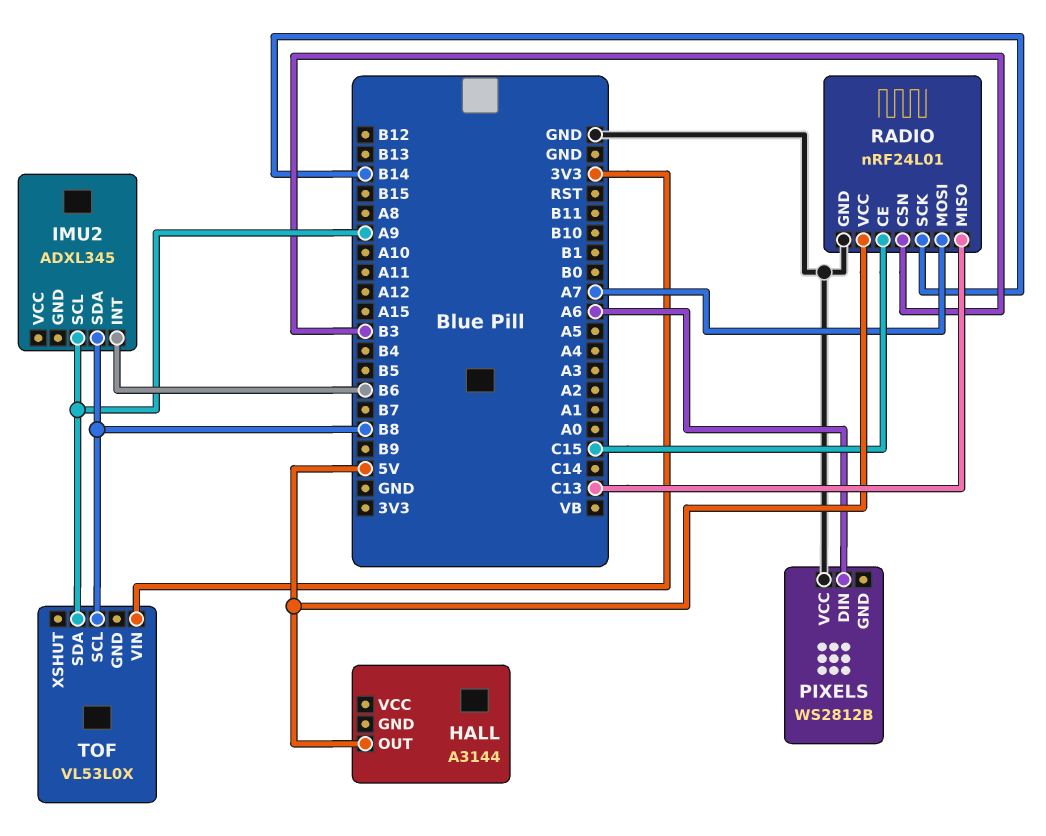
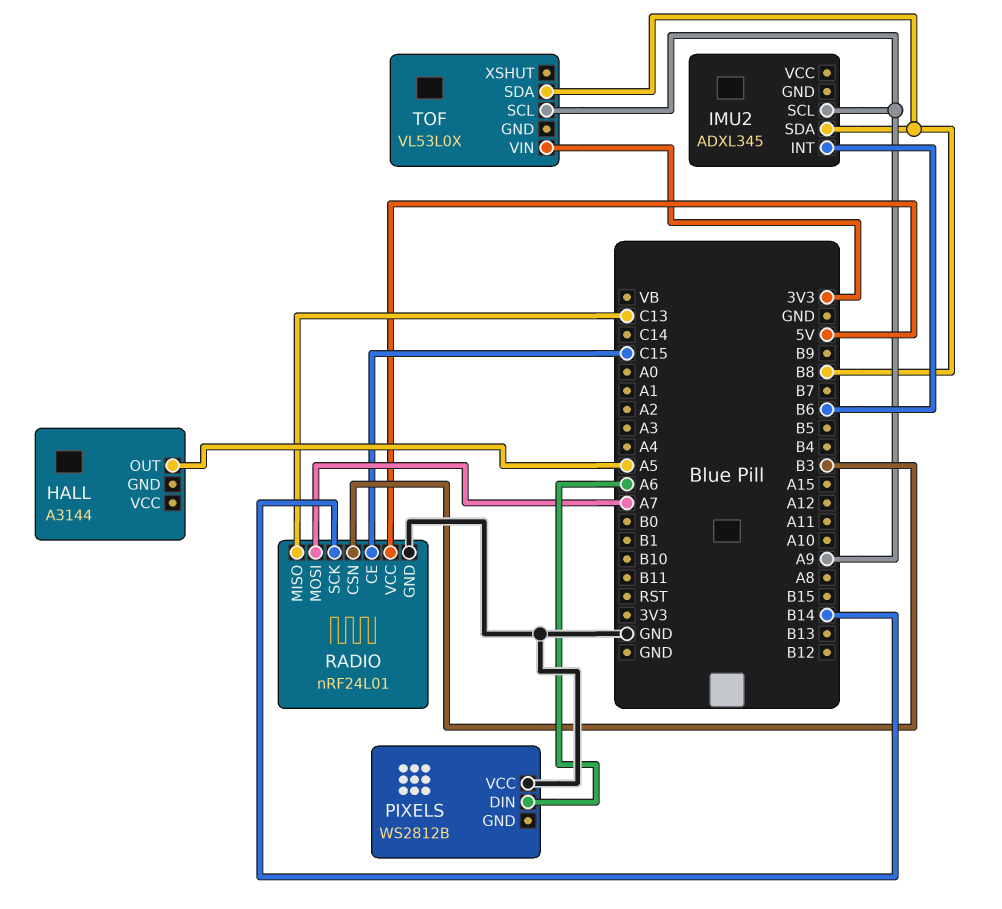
HALL pin OUT: 5V -> A5
TOF pin SCL: B8 -> A9
TOF pin SDA: A9 -> B8

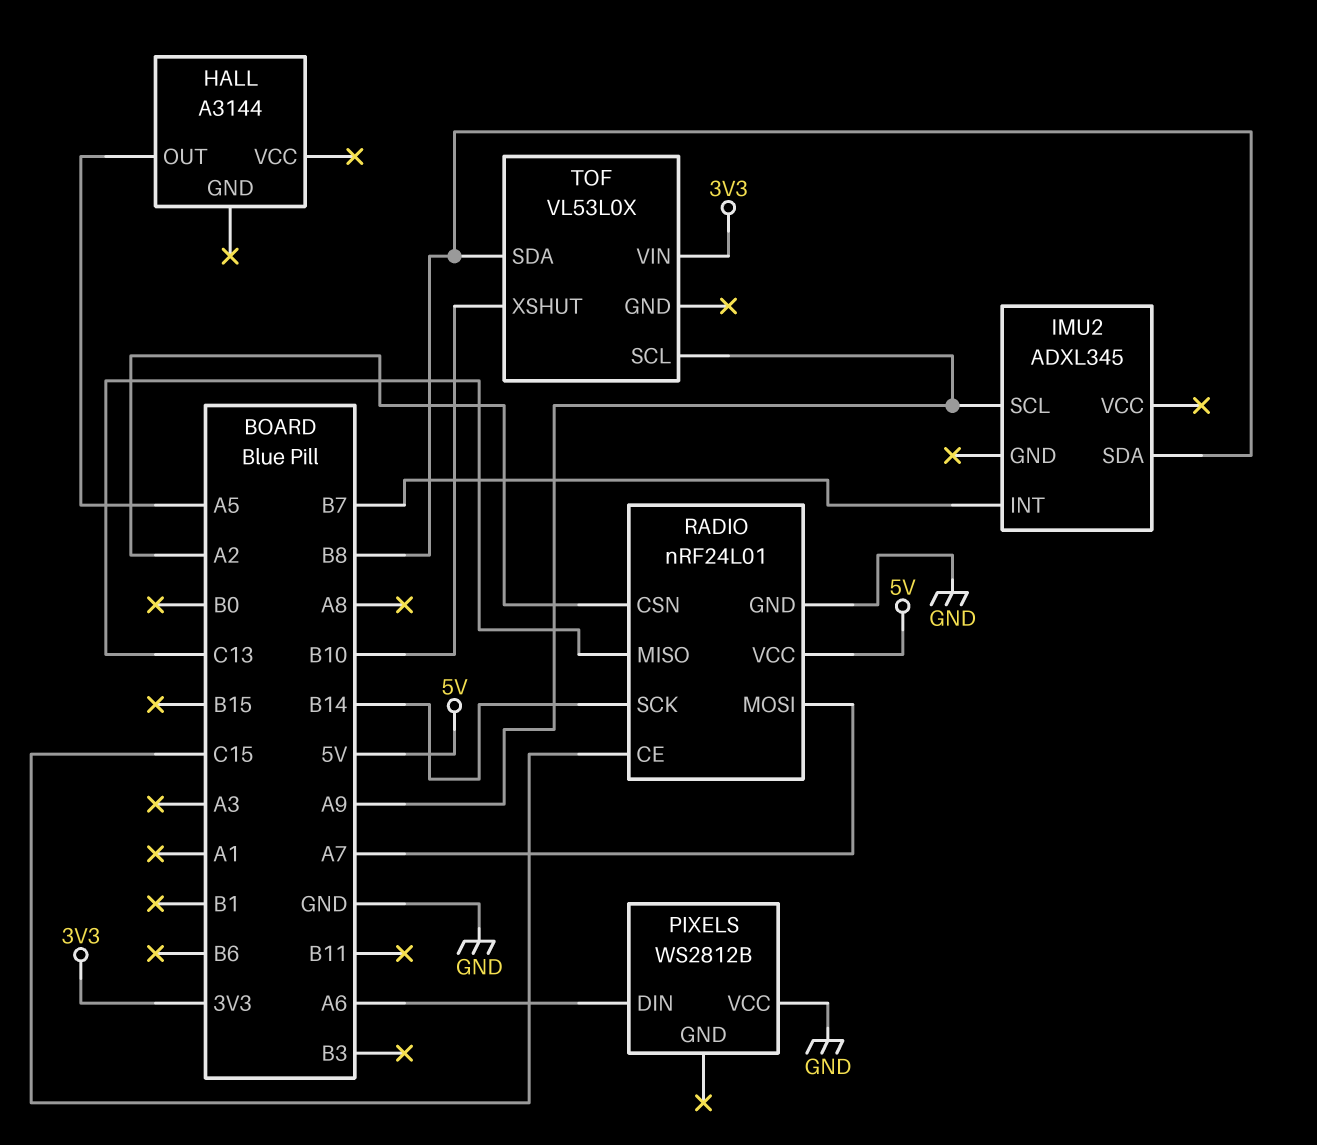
IMU2 pin INT: B6 -> B7
RADIO pin CSN: B3 -> A2
TOF pin XSHUT: none -> B10

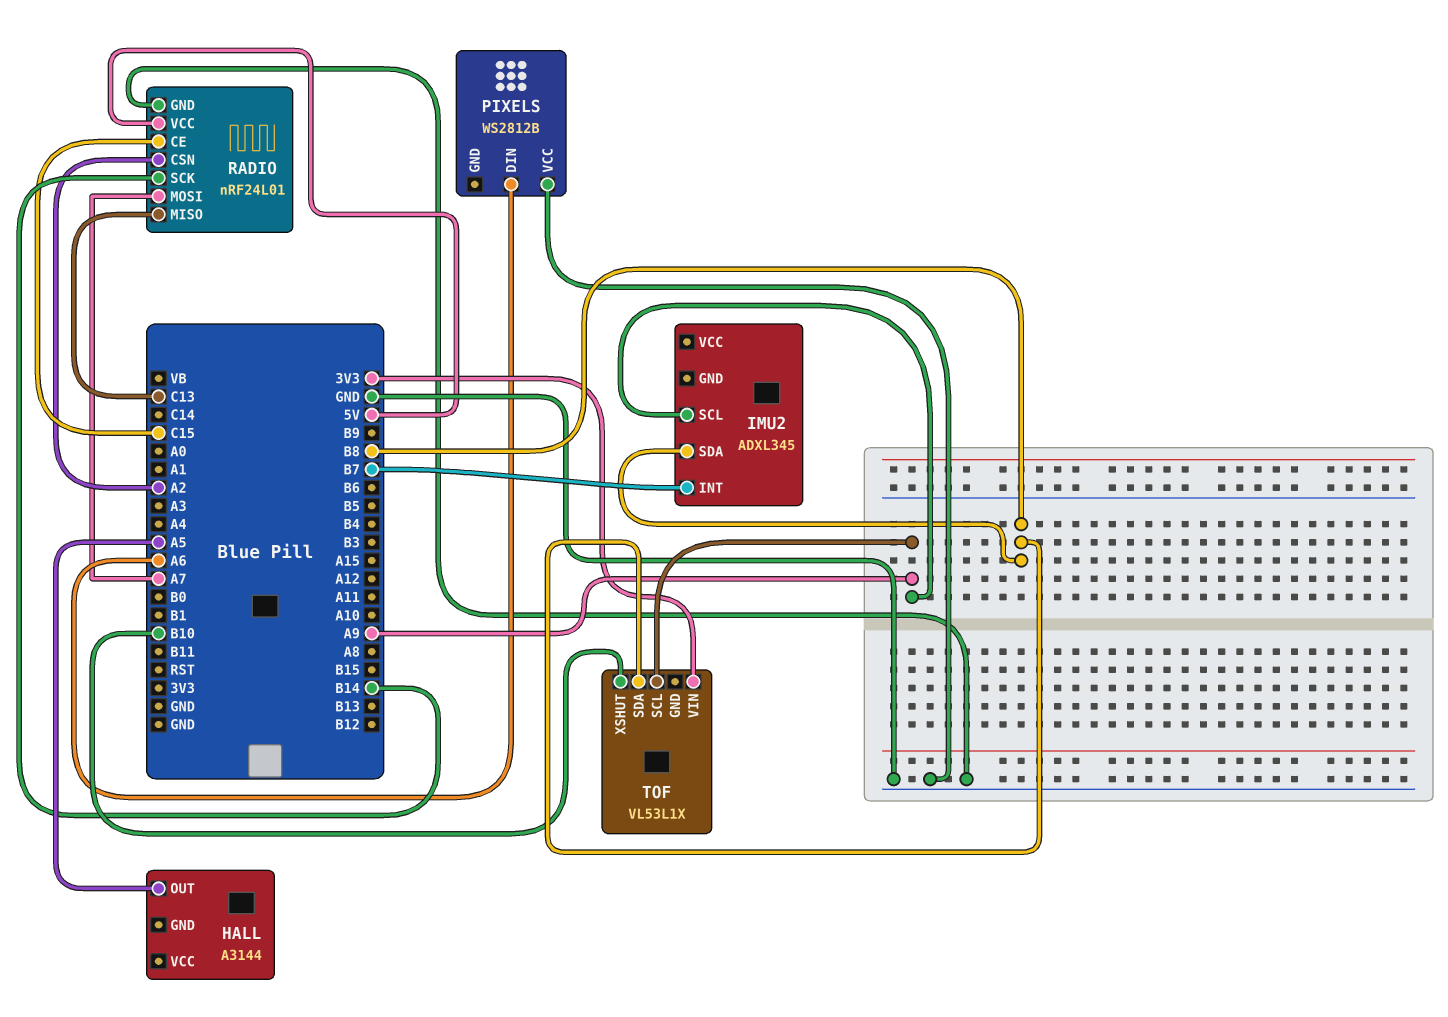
TOF: VL53L0X -> VL53L1X

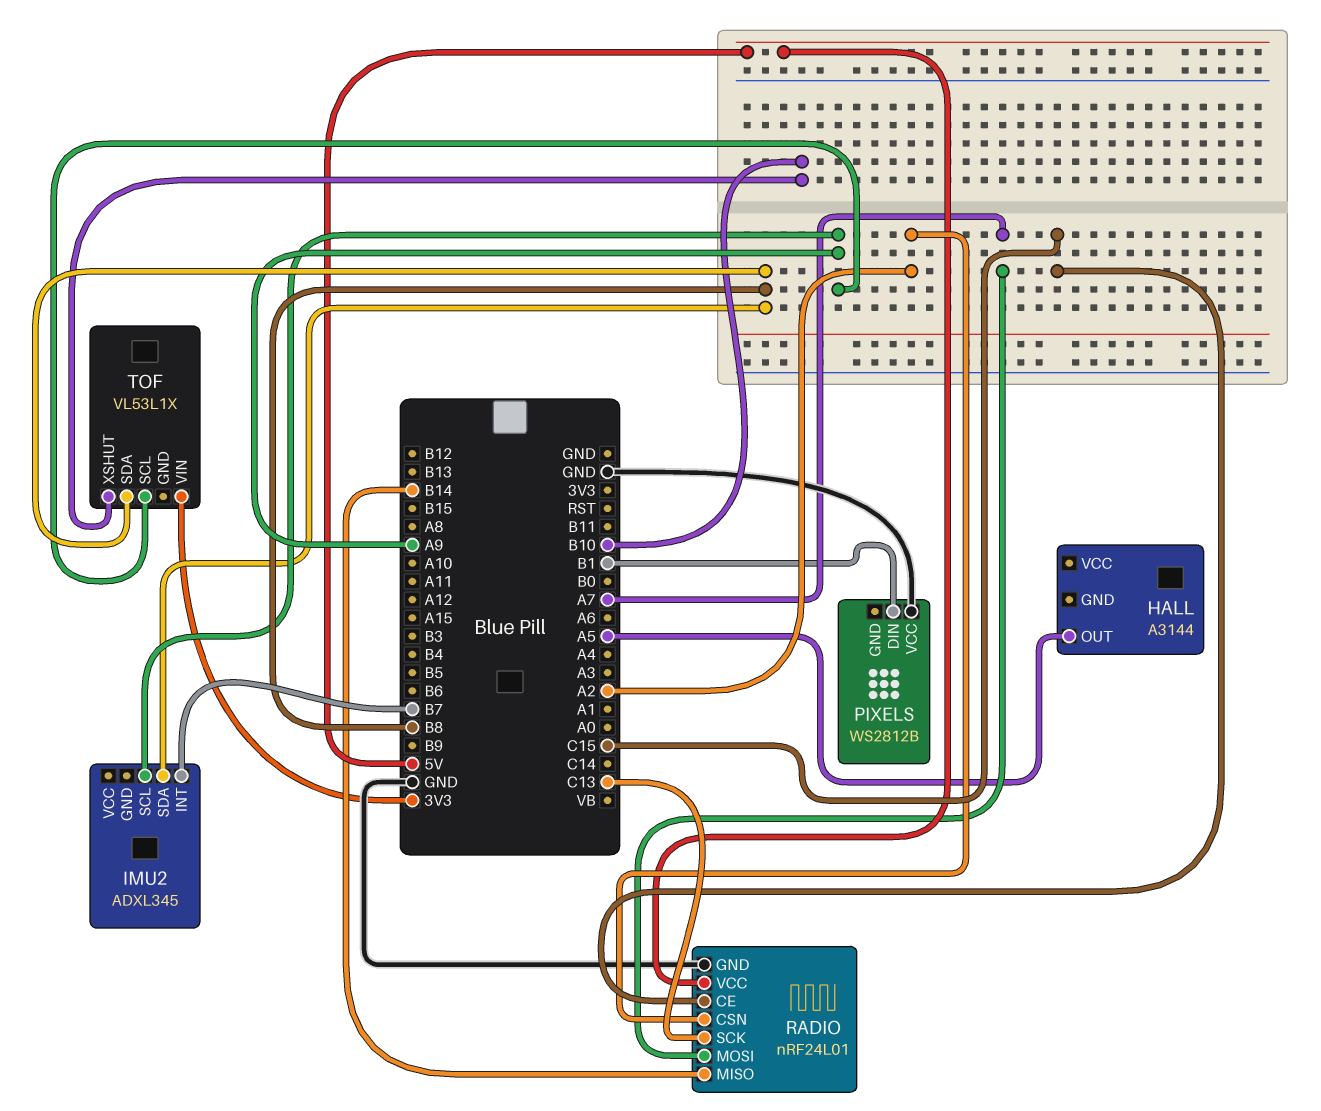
PIXELS pin DIN: A6 -> B1
RADIO pin MISO: C13 -> B14
RADIO pin SCK: B14 -> C13

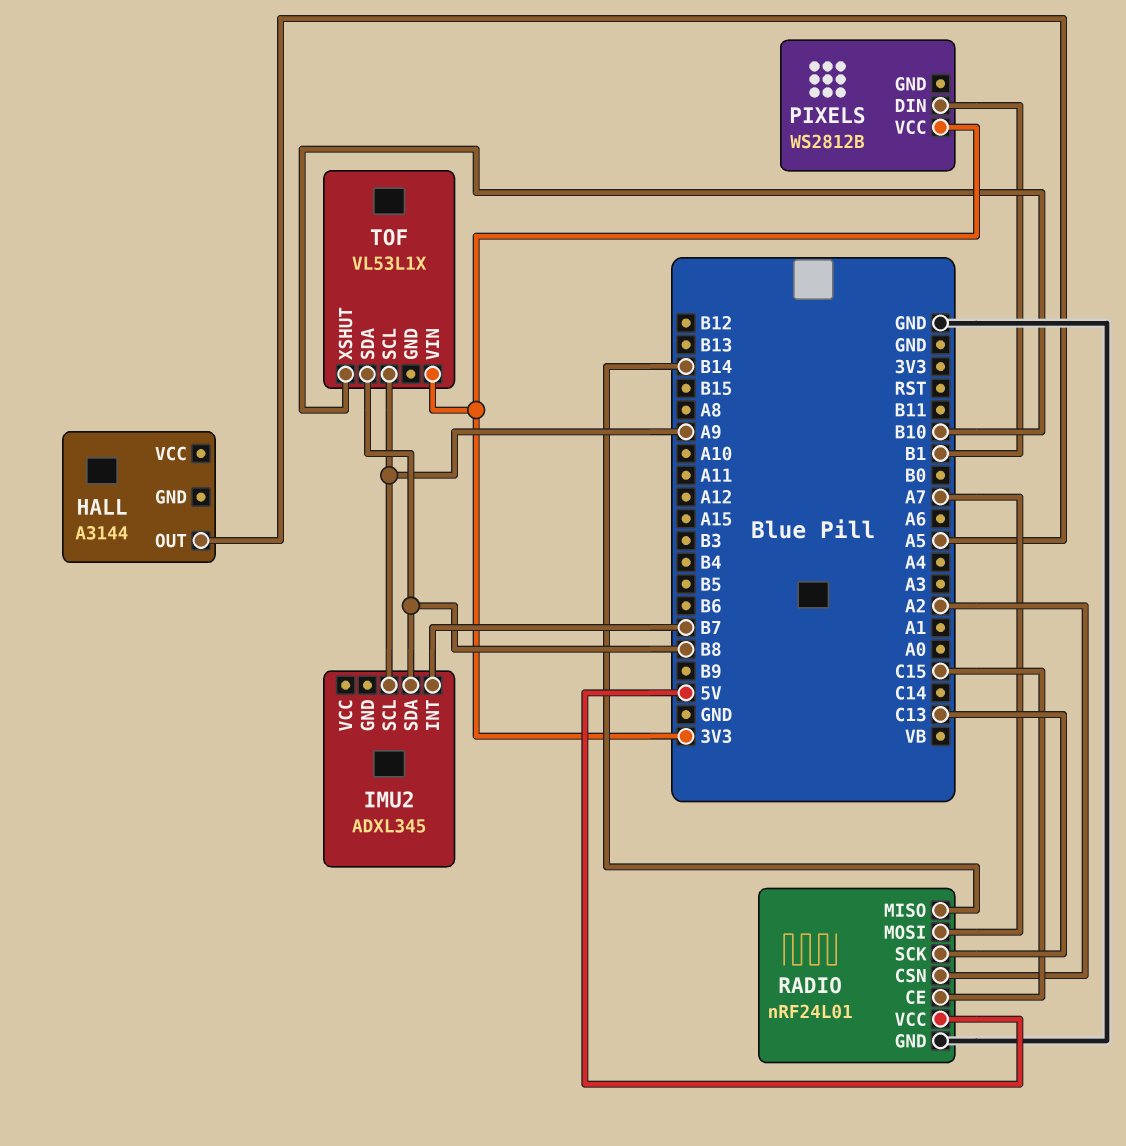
PIXELS pin VCC: GND -> 3V3

